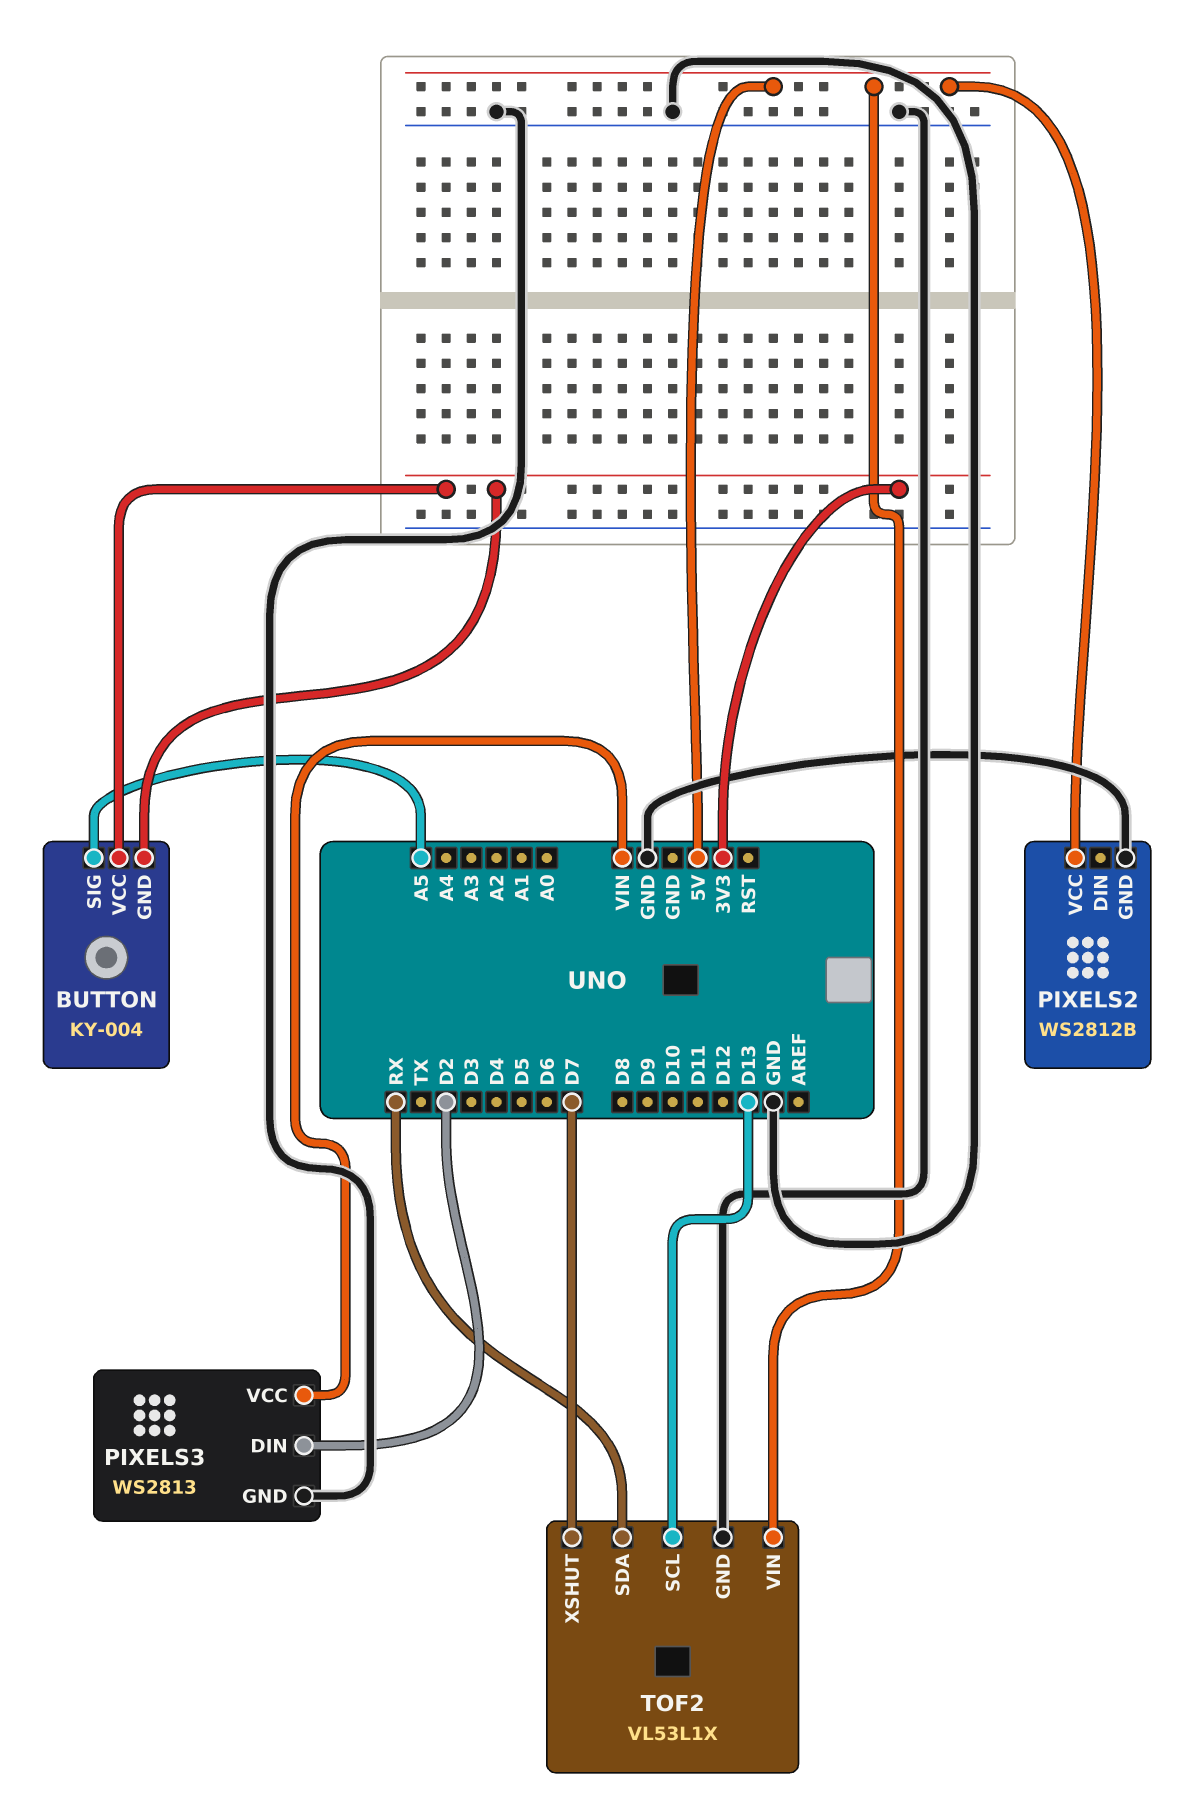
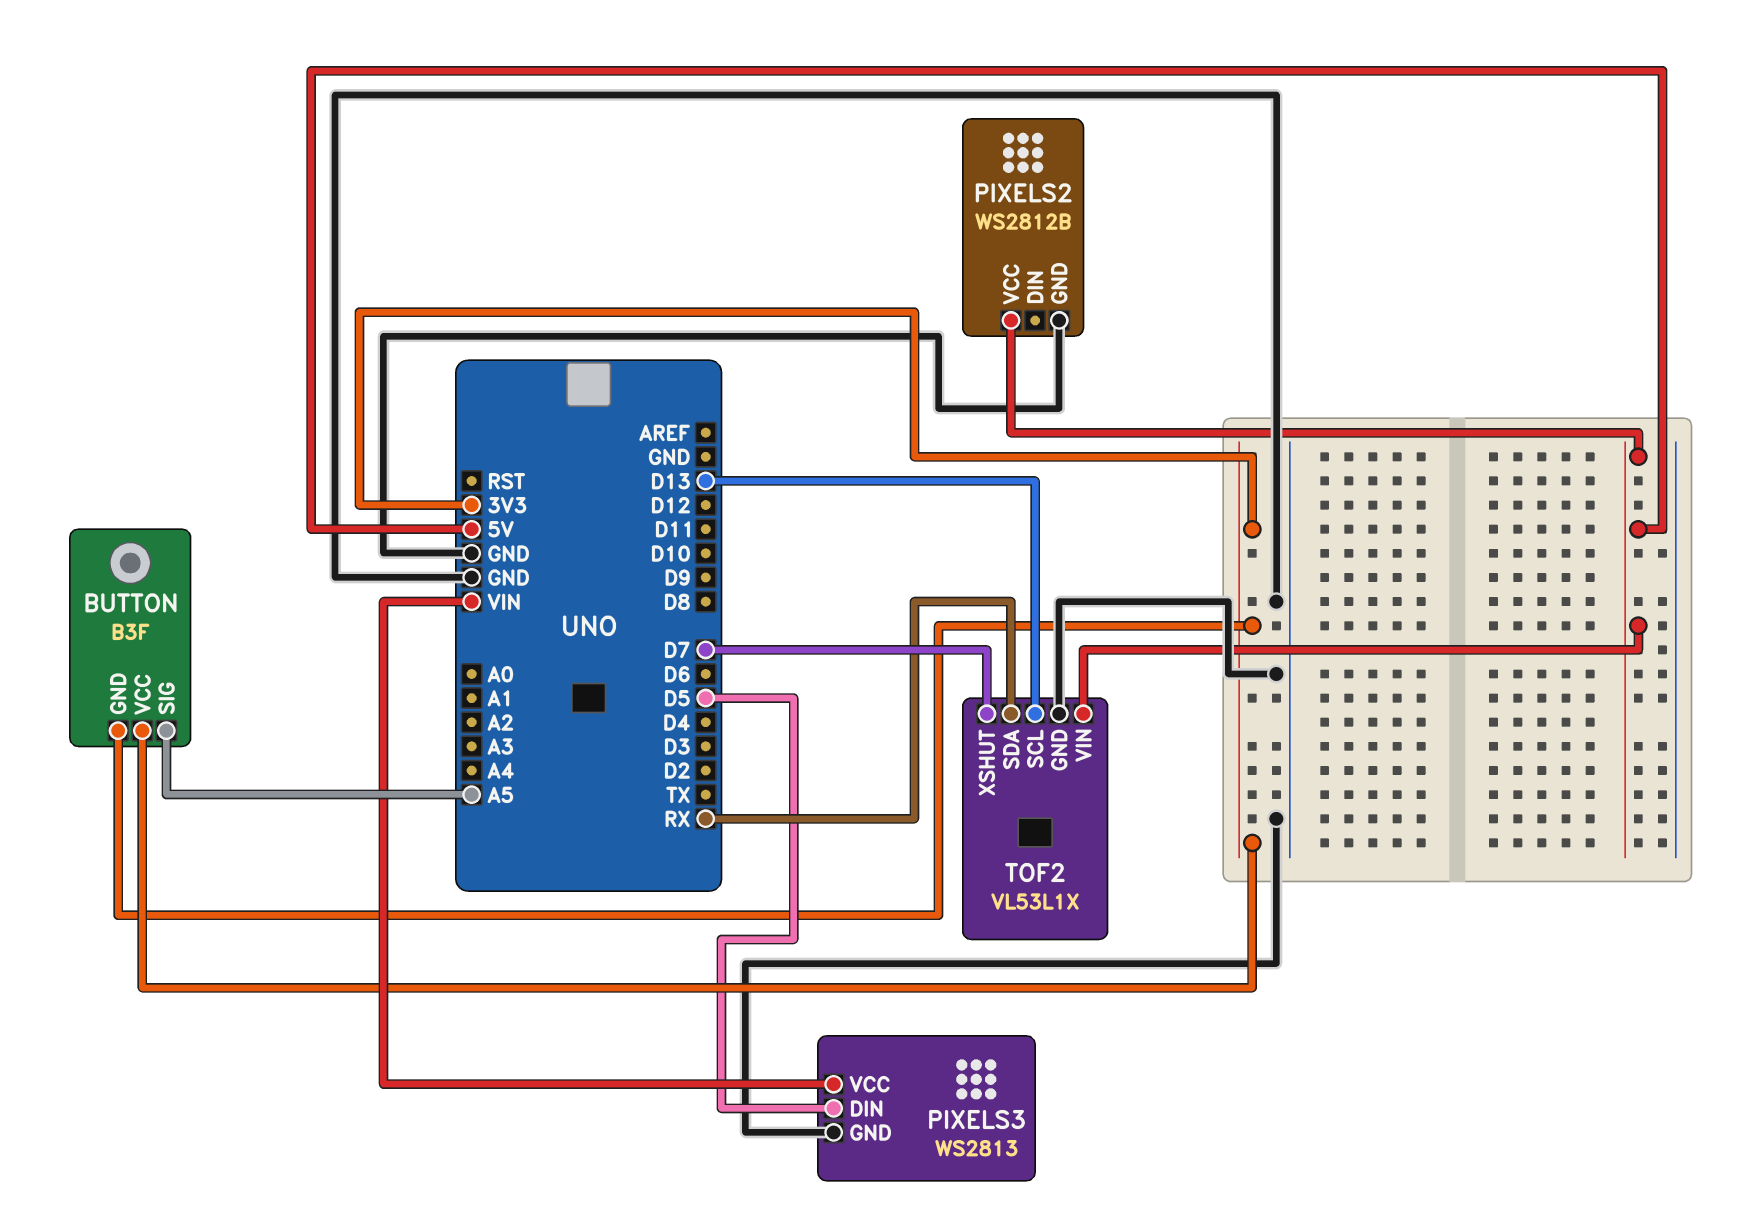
BUTTON: KY-004 -> B3F
PIXELS3 pin DIN: D2 -> D5

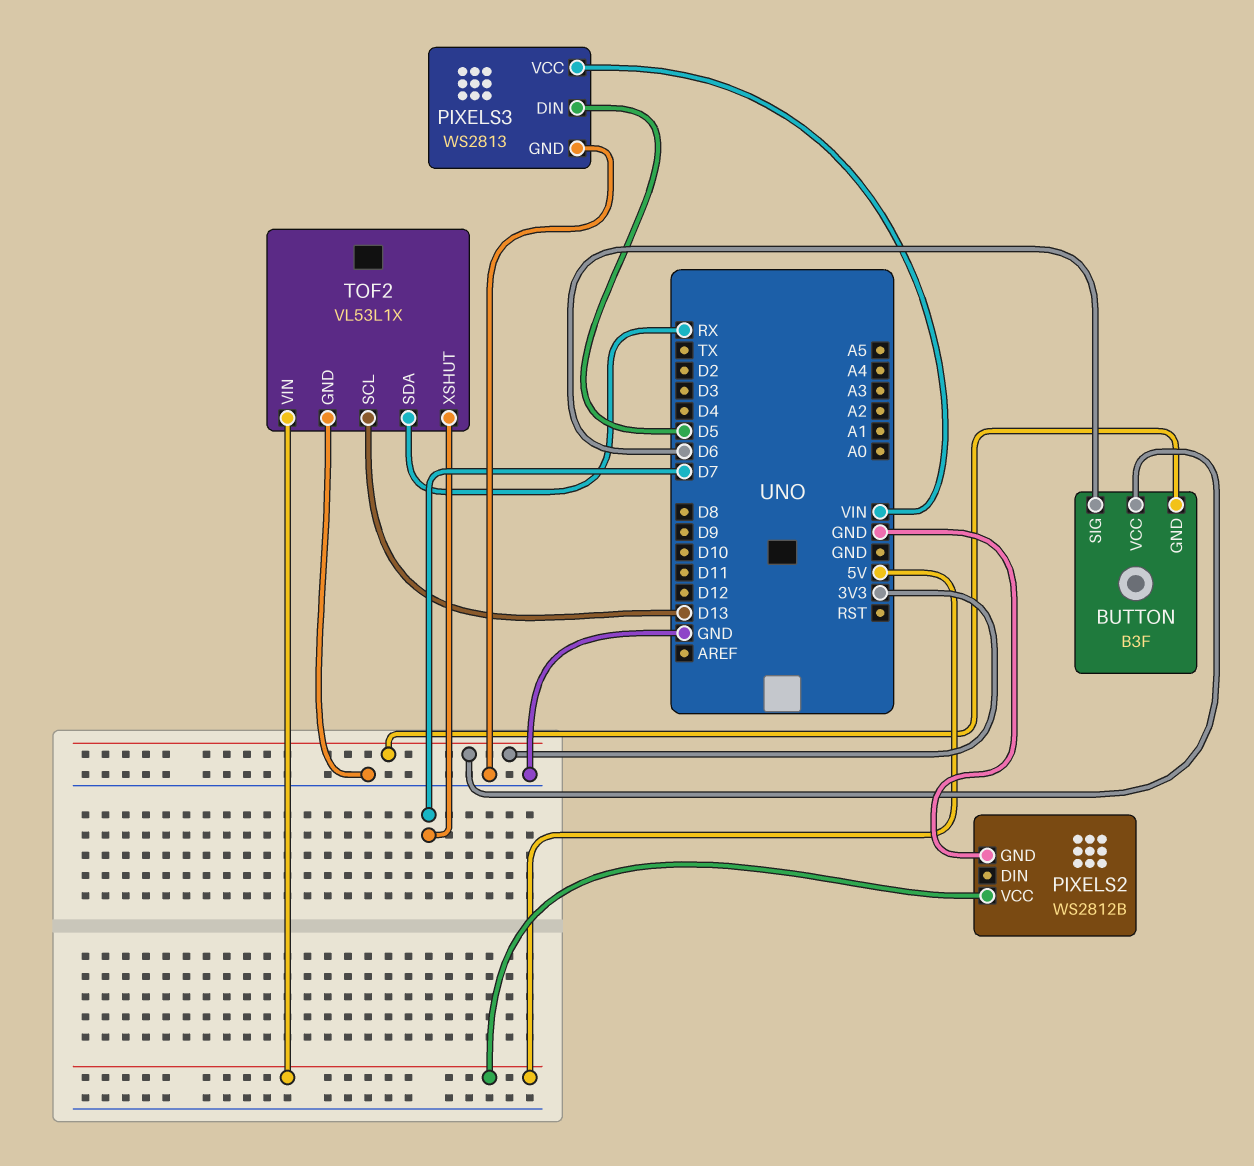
BUTTON pin SIG: A5 -> D6

